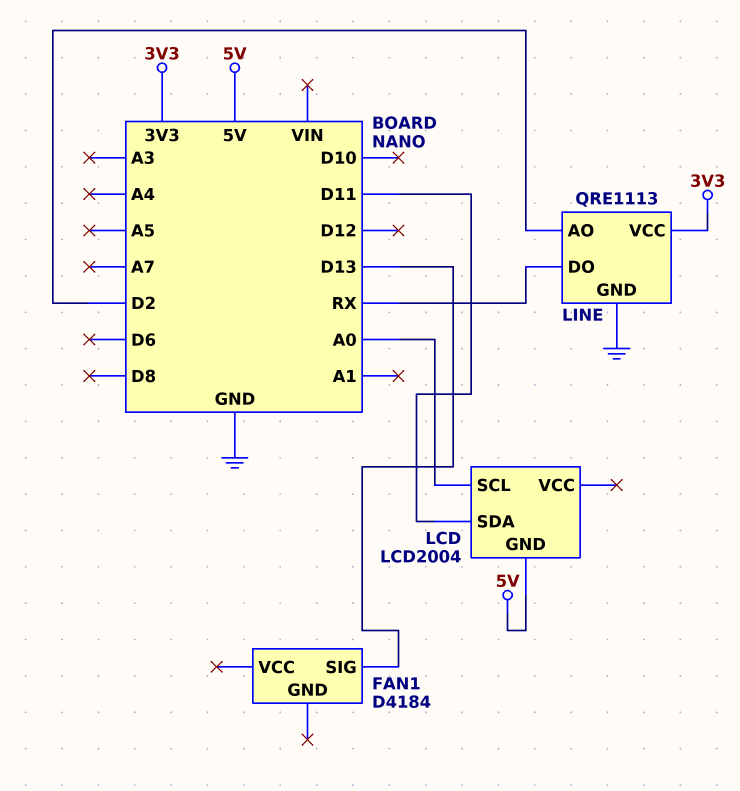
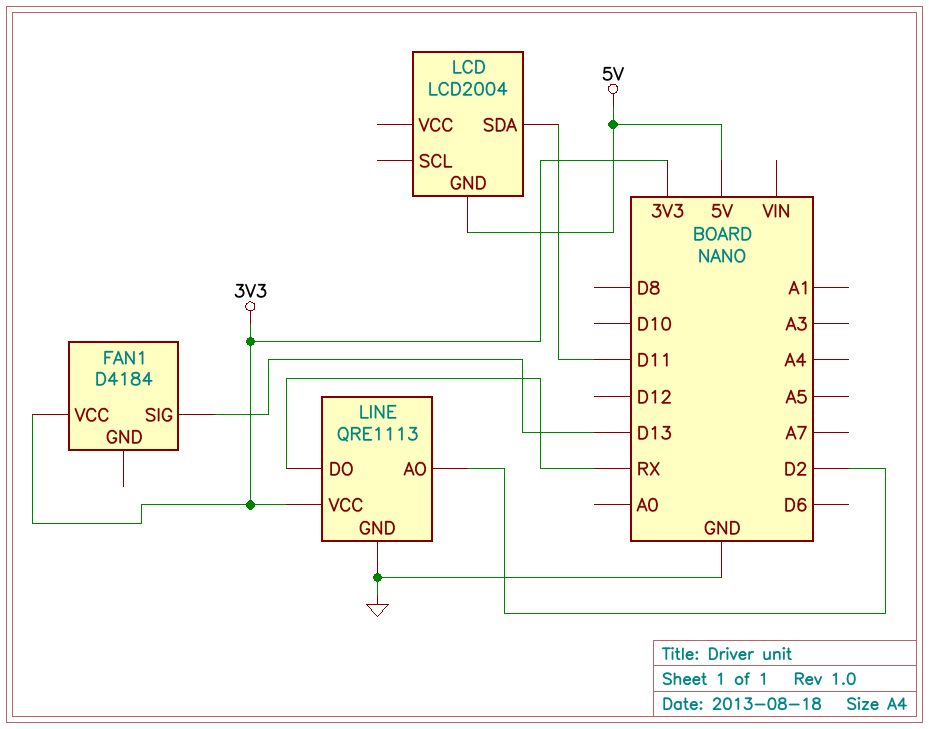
FAN1 pin VCC: none -> 3V3
LCD pin SCL: A0 -> none

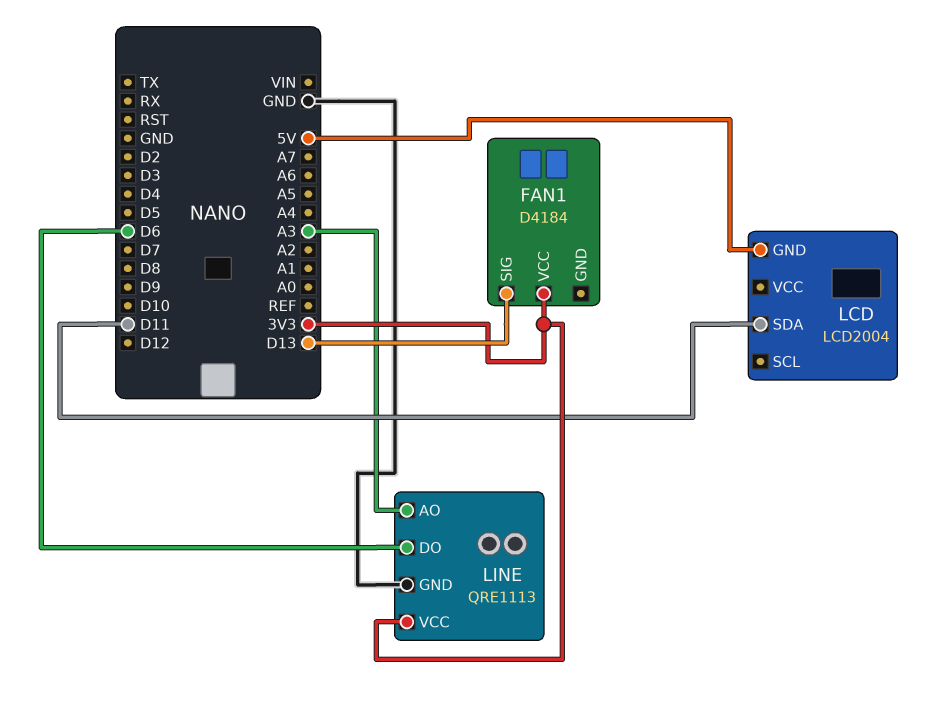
LINE pin AO: D2 -> A3
LINE pin DO: RX -> D6

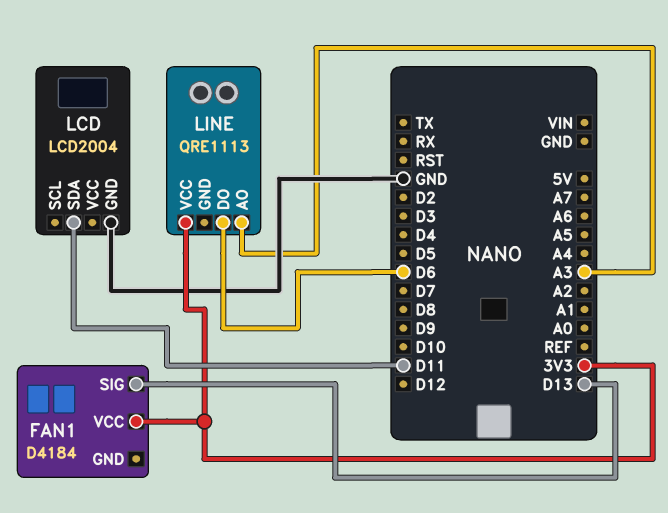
LCD pin GND: 5V -> GND
LINE pin GND: GND -> none

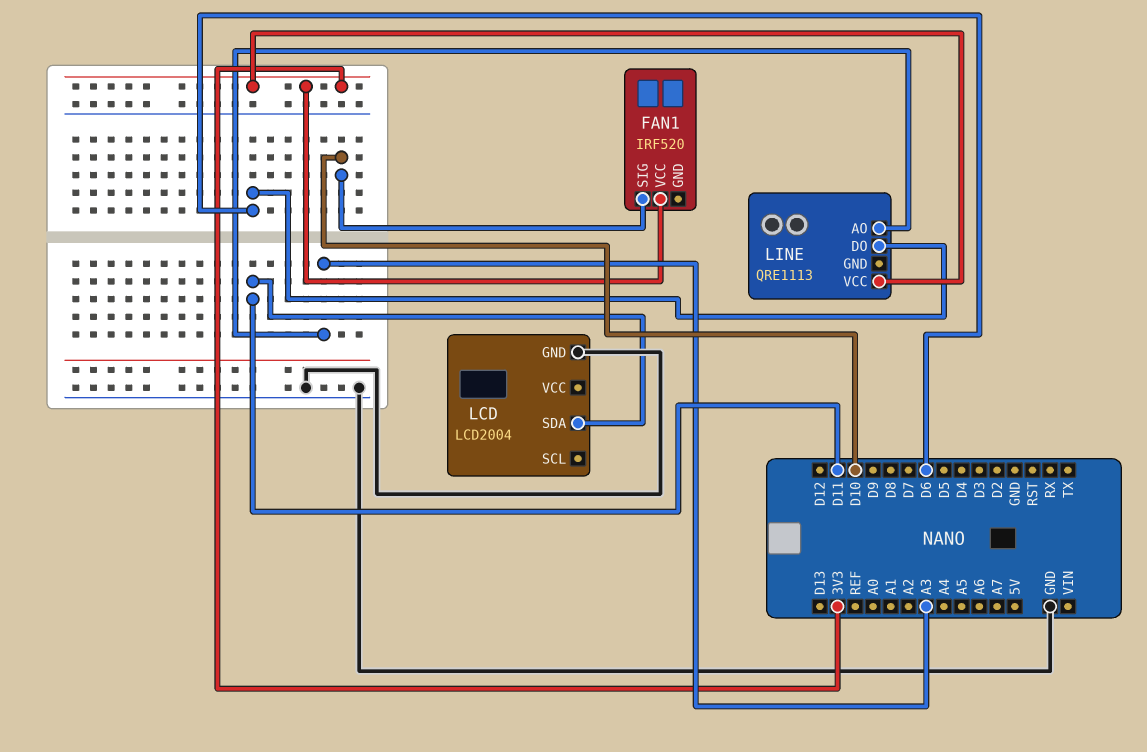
FAN1: D4184 -> IRF520
FAN1 pin SIG: D13 -> D10

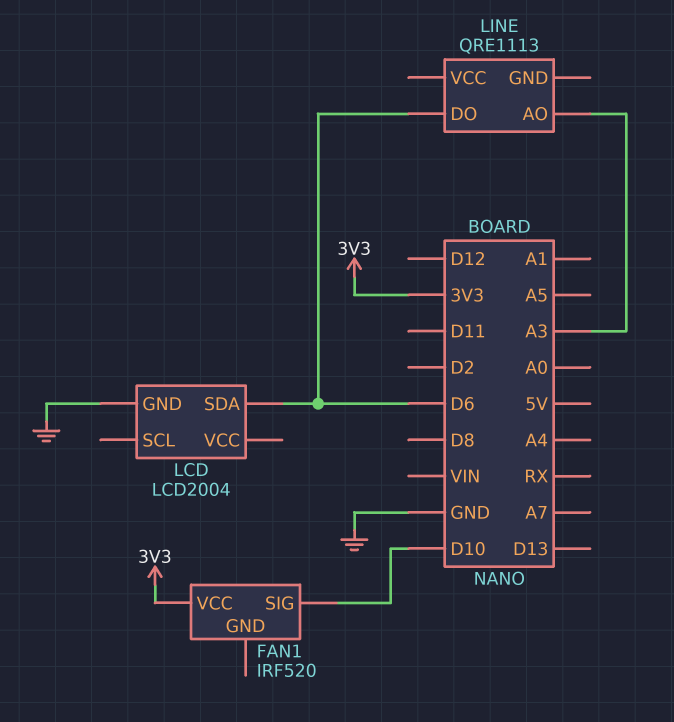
LCD pin SDA: D11 -> D6
LINE pin VCC: 3V3 -> none

